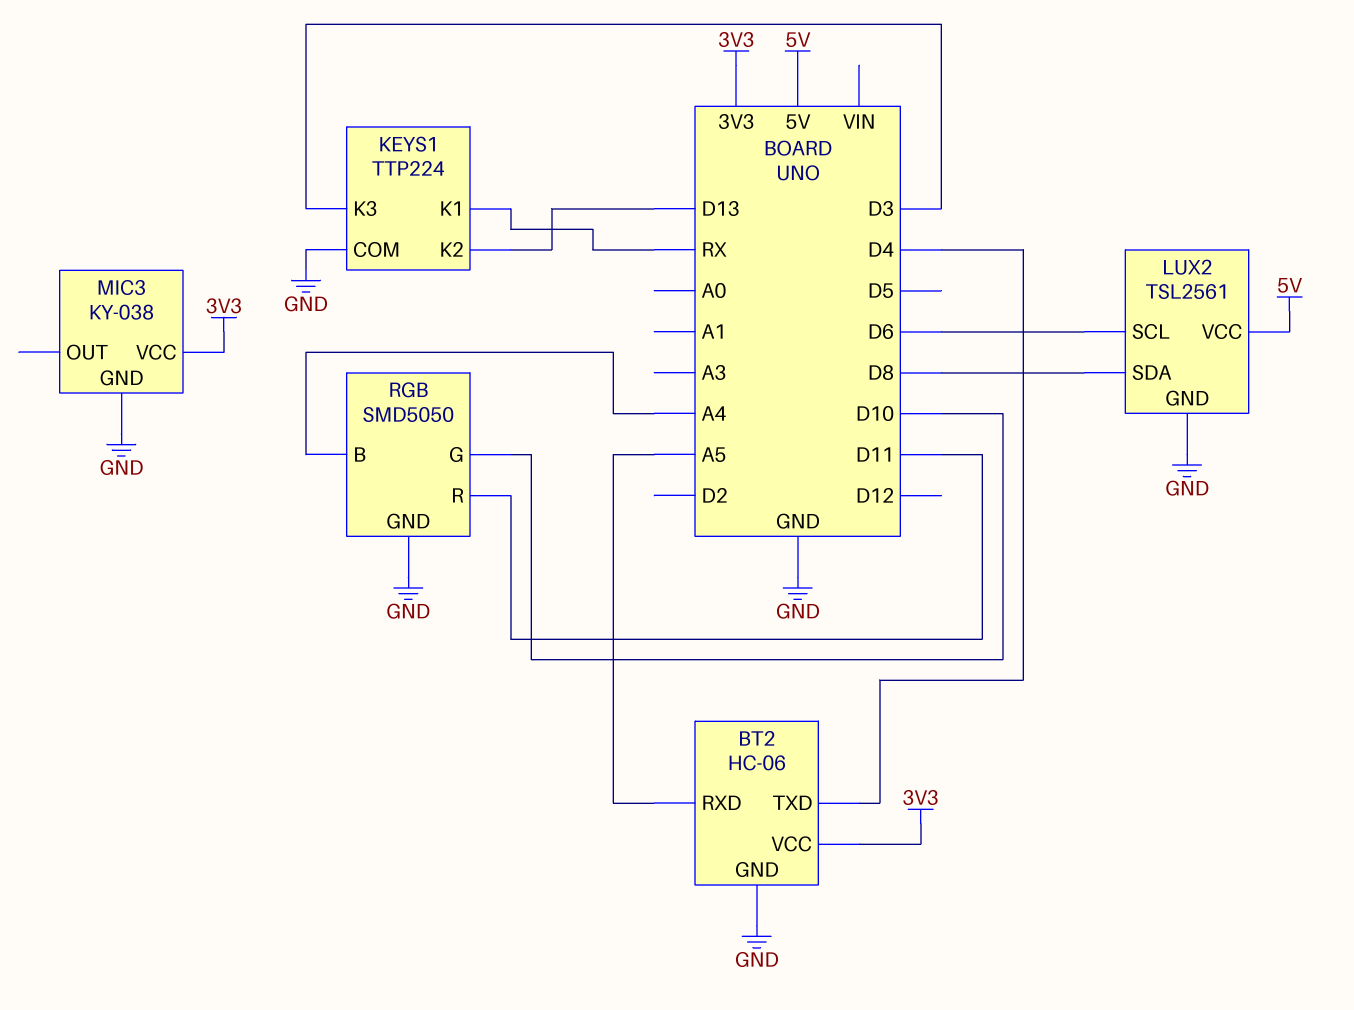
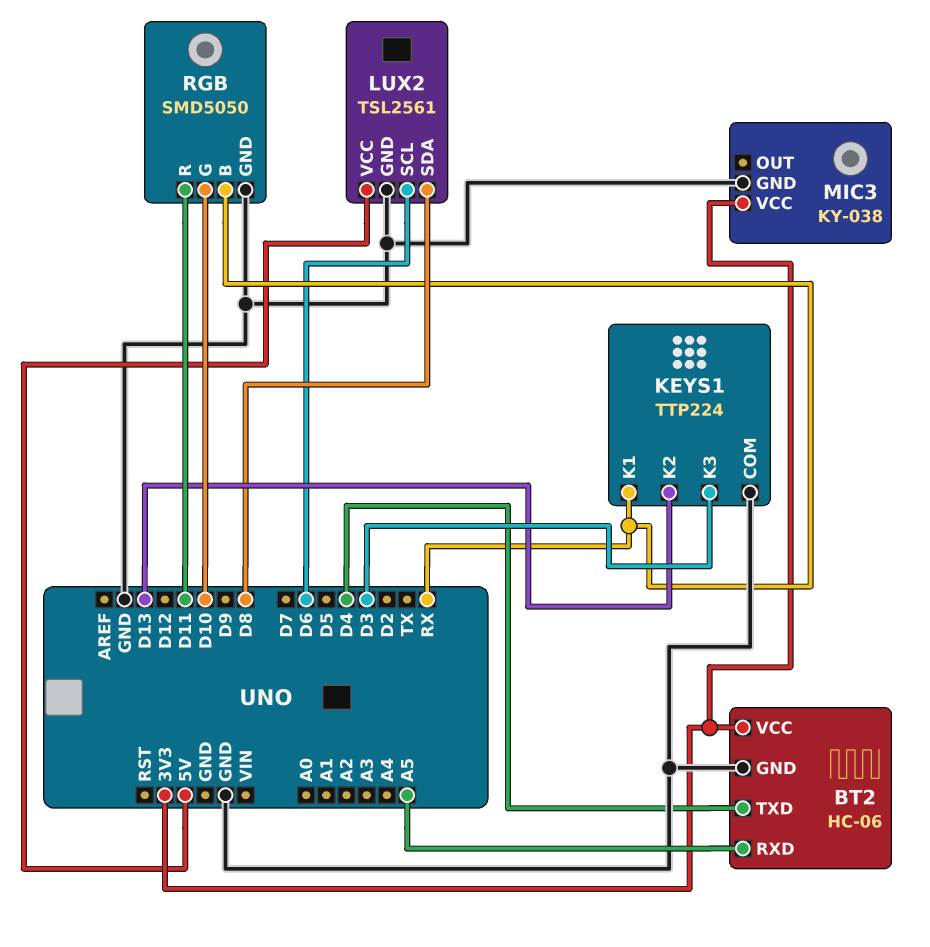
RGB pin B: A4 -> RX

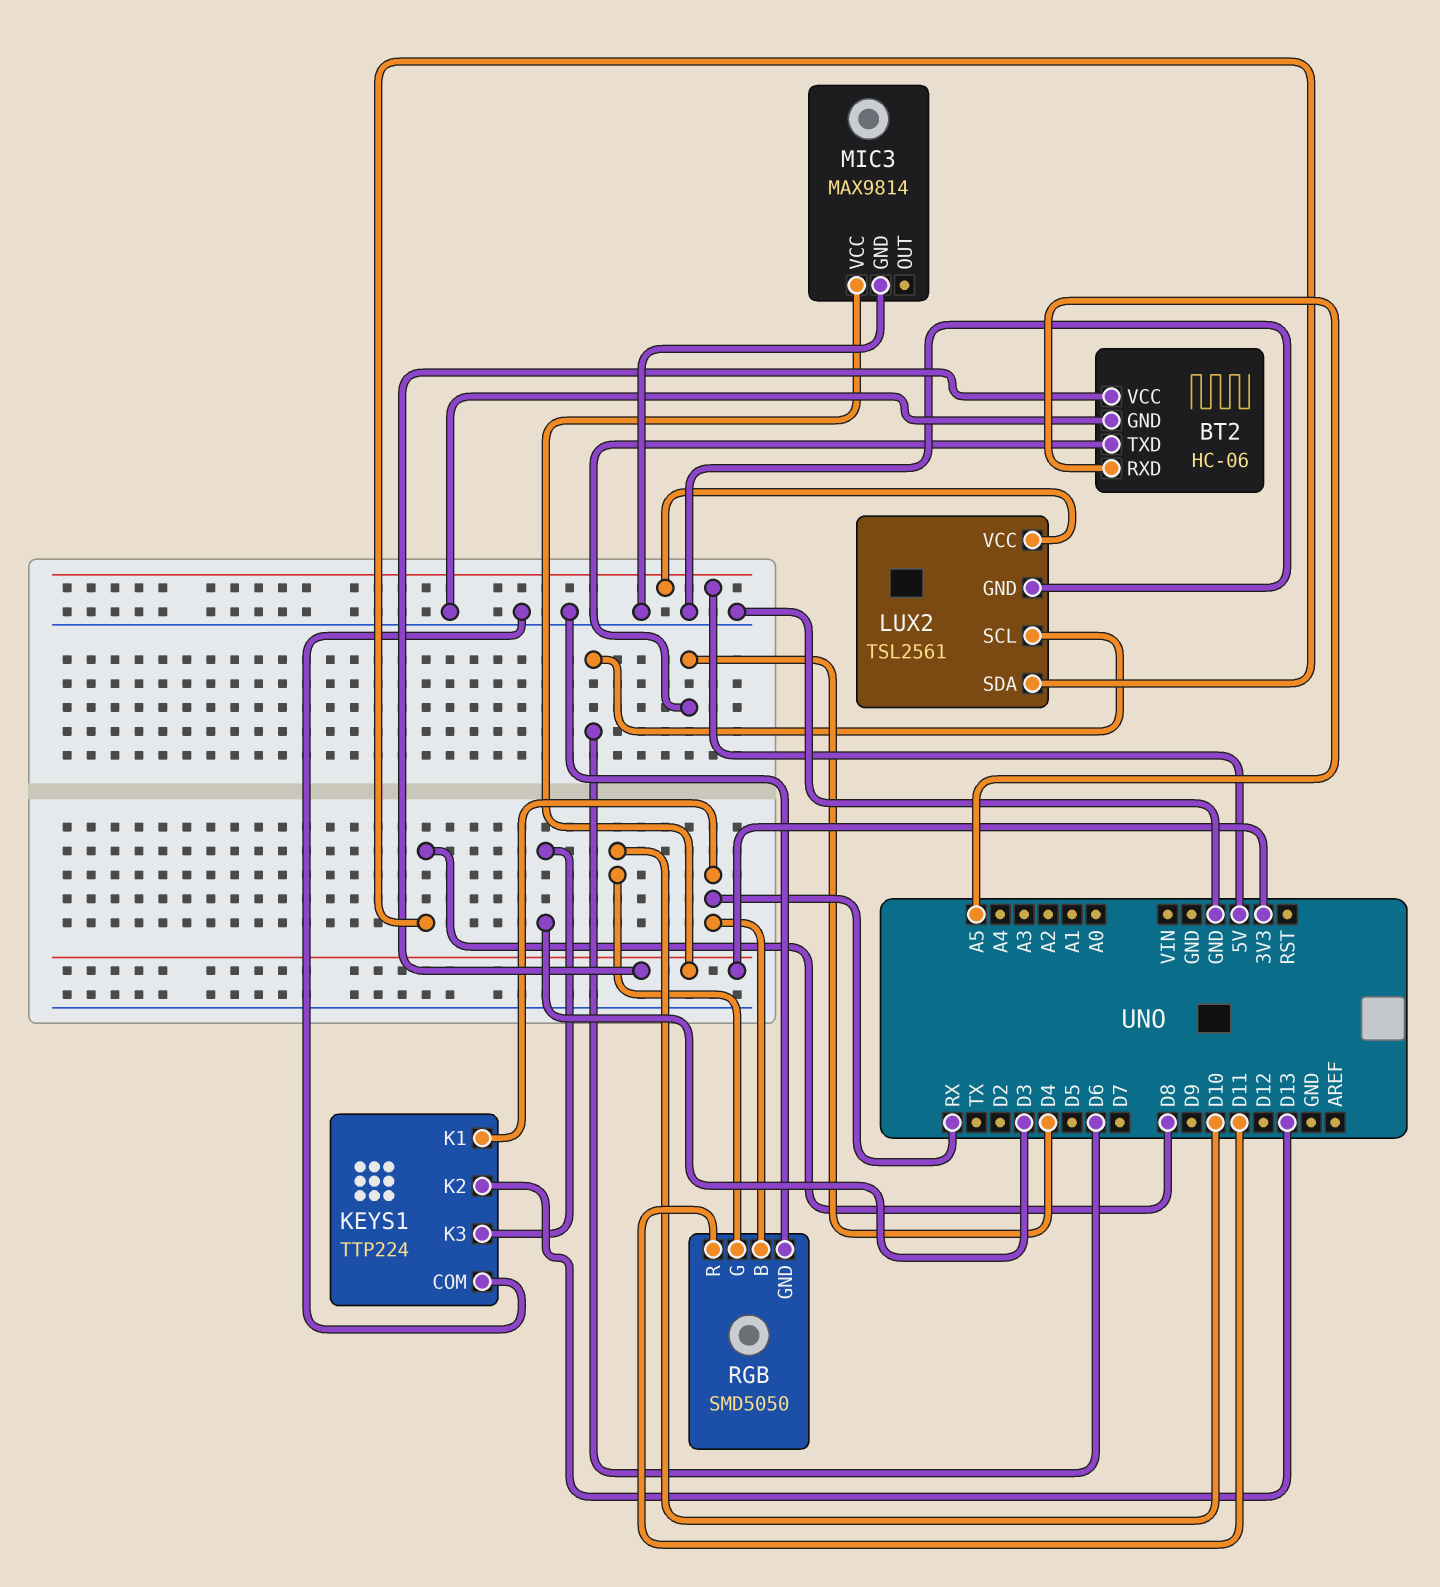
MIC3: KY-038 -> MAX9814

